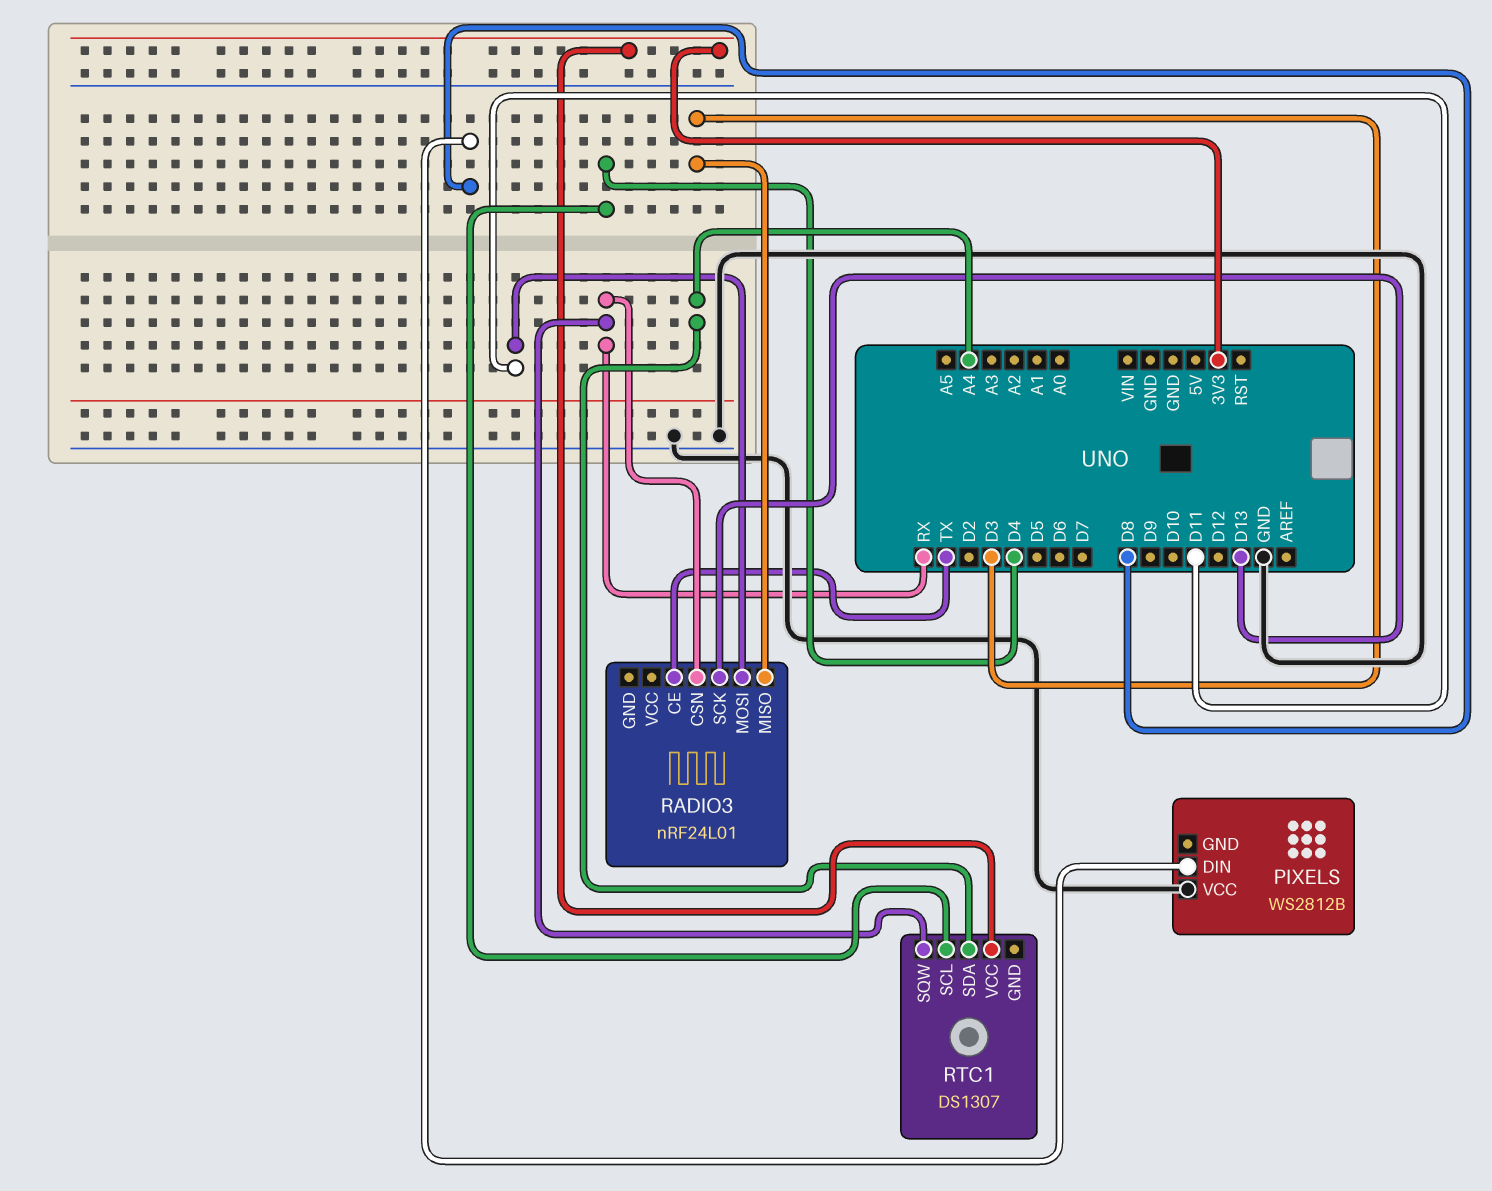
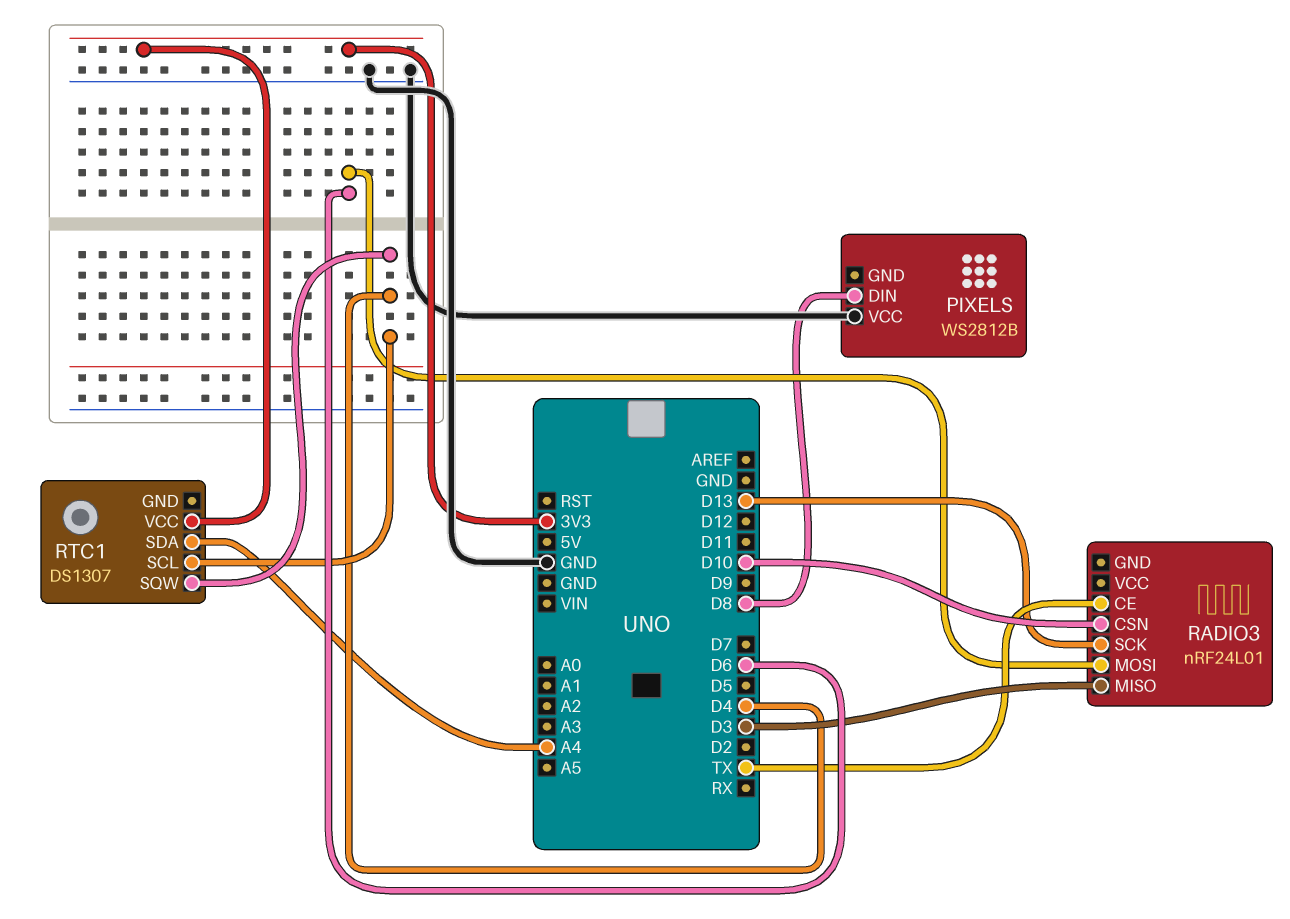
RADIO3 pin CSN: RX -> D10
RADIO3 pin MOSI: D11 -> D6
RTC1 pin SQW: RX -> D4

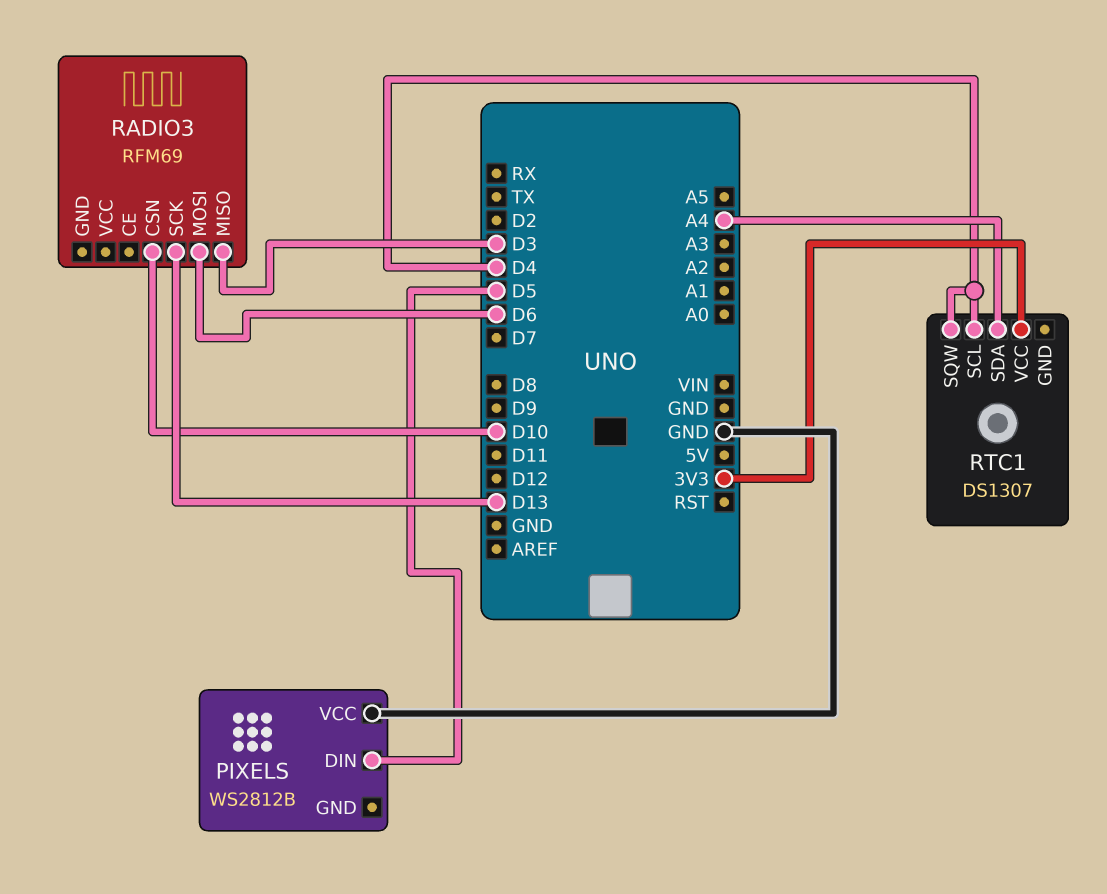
PIXELS pin DIN: D8 -> D5
RADIO3: nRF24L01 -> RFM69
RADIO3 pin CE: TX -> none

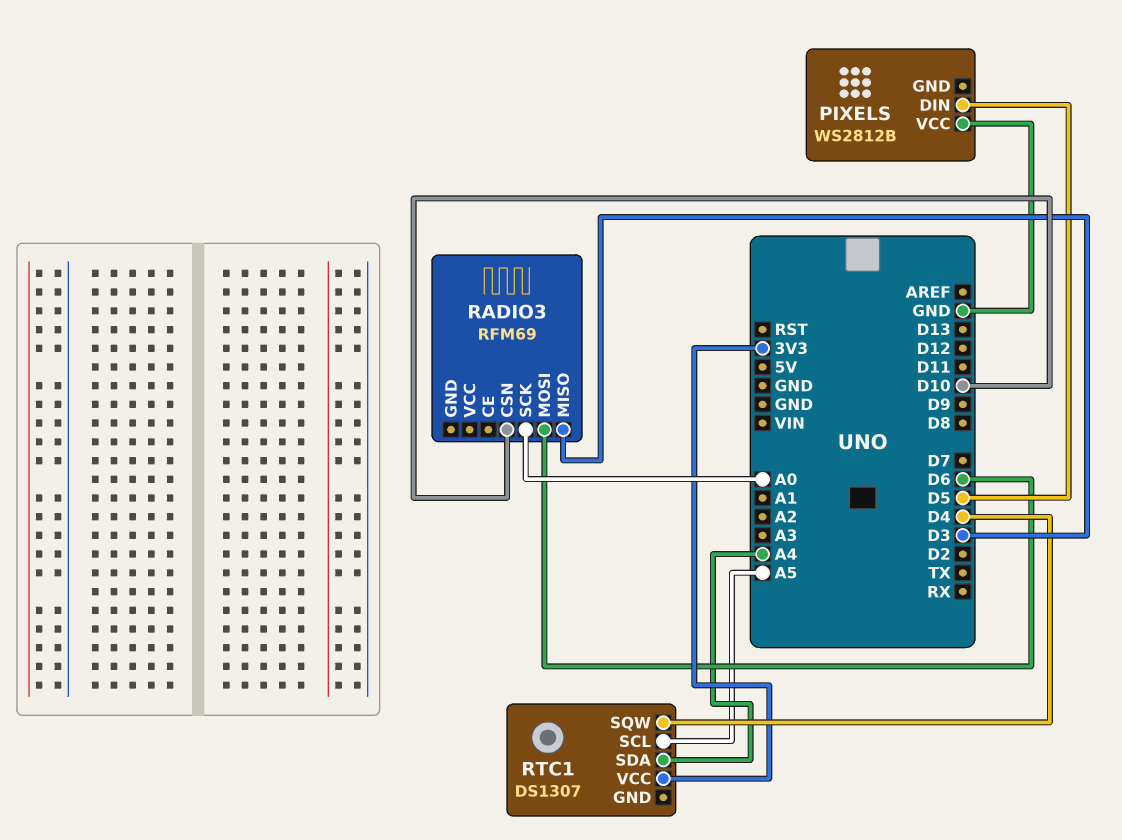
RADIO3 pin SCK: D13 -> A0
RTC1 pin SCL: D4 -> A5

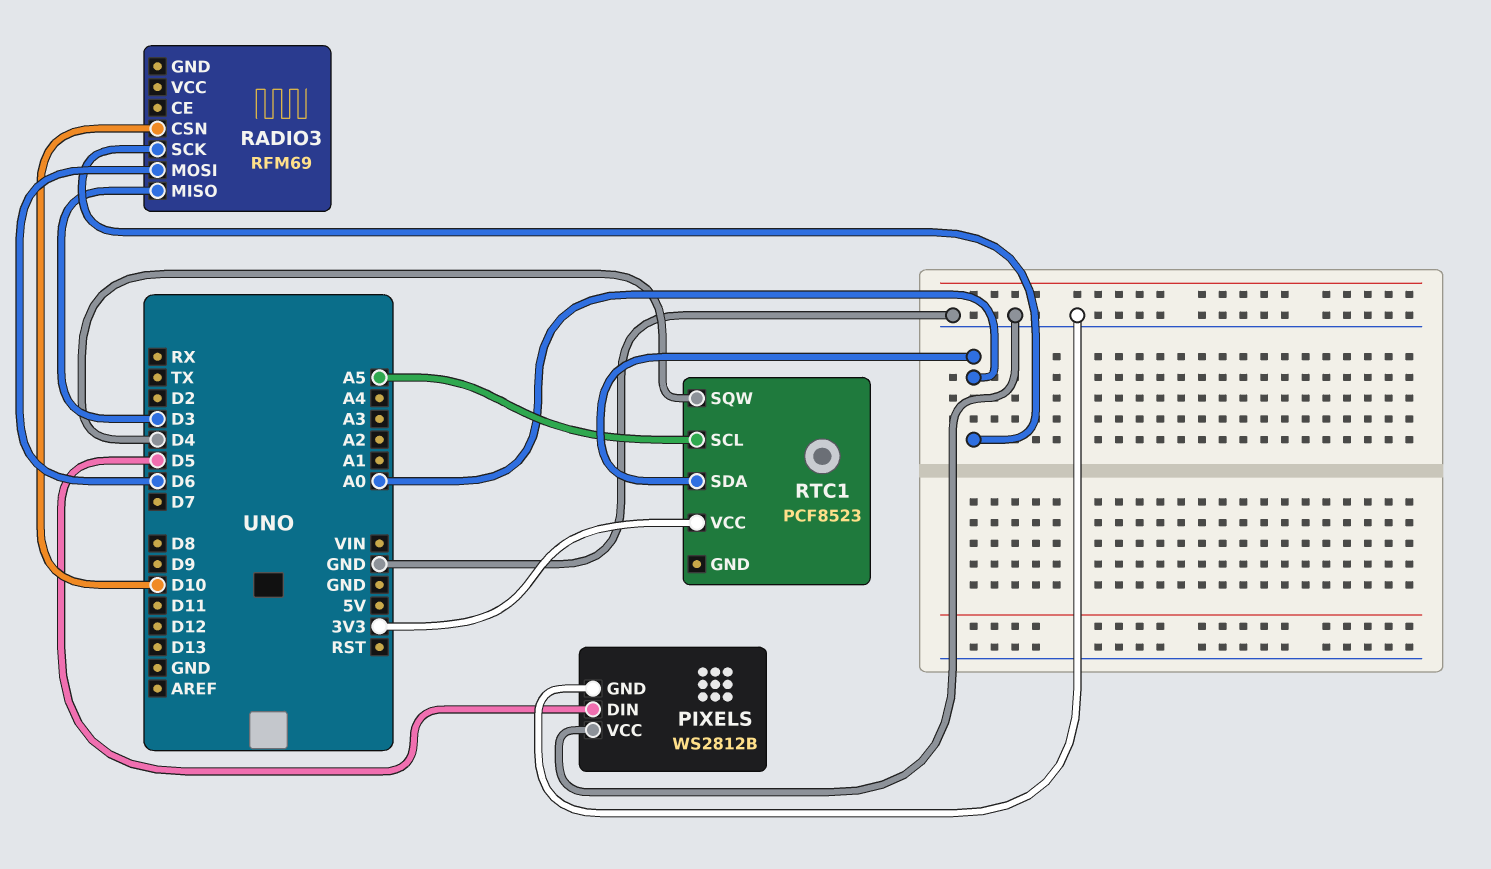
PIXELS pin GND: none -> GND
RTC1: DS1307 -> PCF8523
RTC1 pin SDA: A4 -> A0

